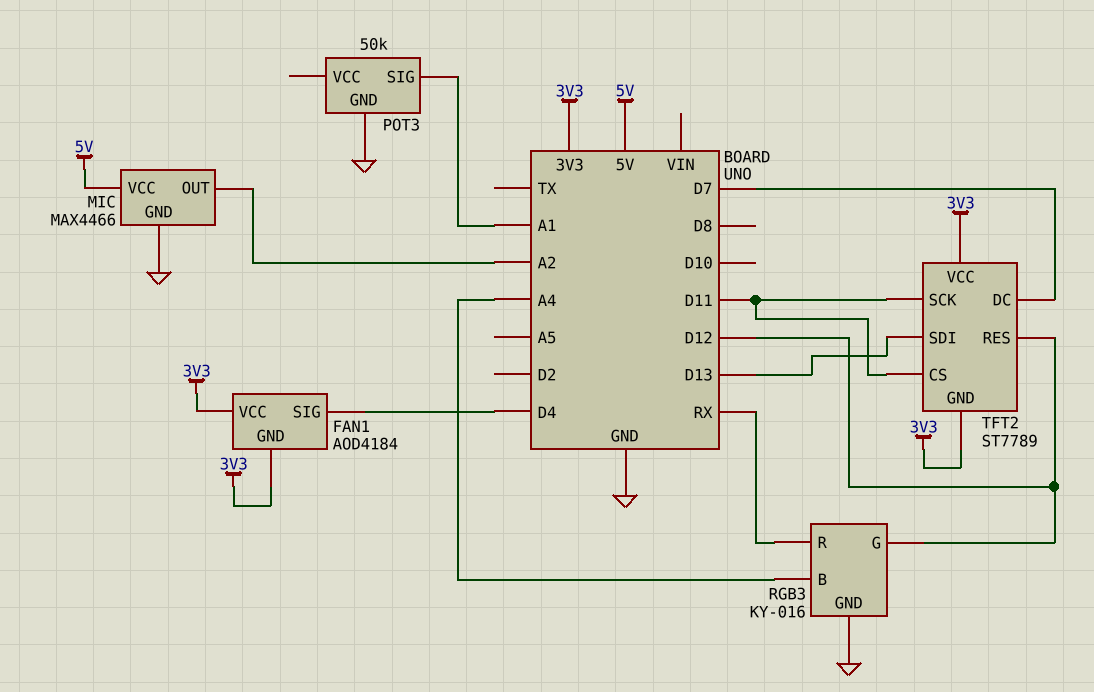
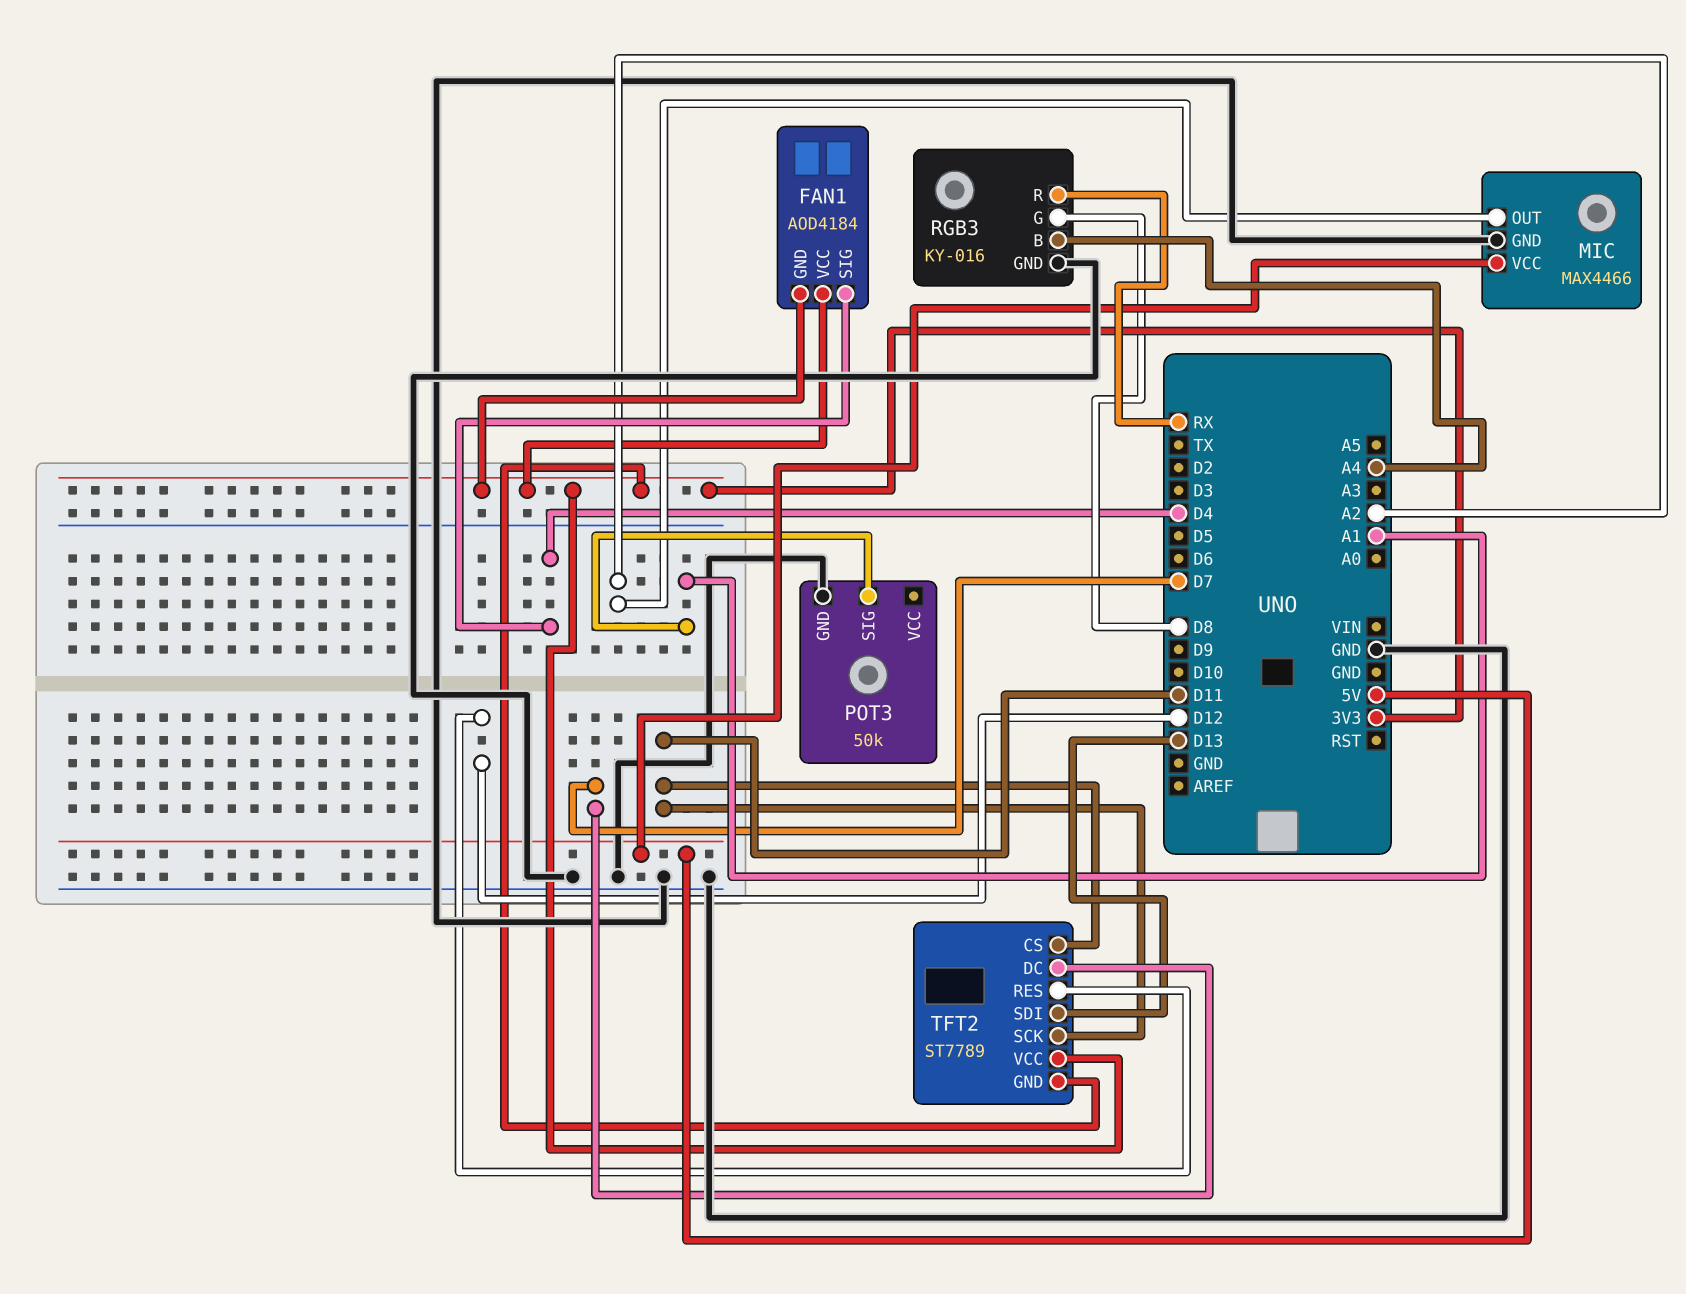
RGB3 pin G: D12 -> D8

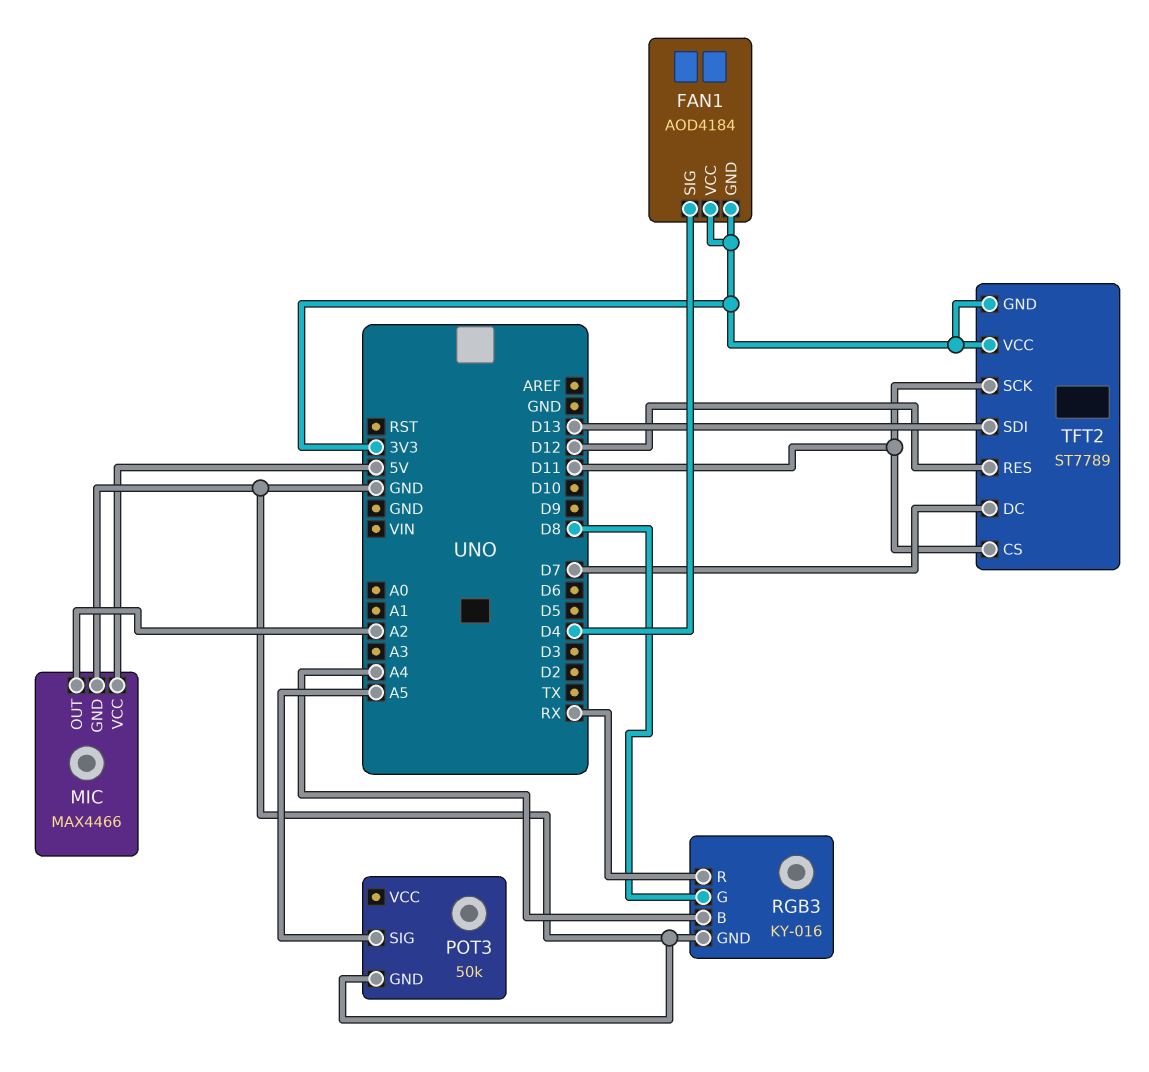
POT3 pin SIG: A1 -> A5

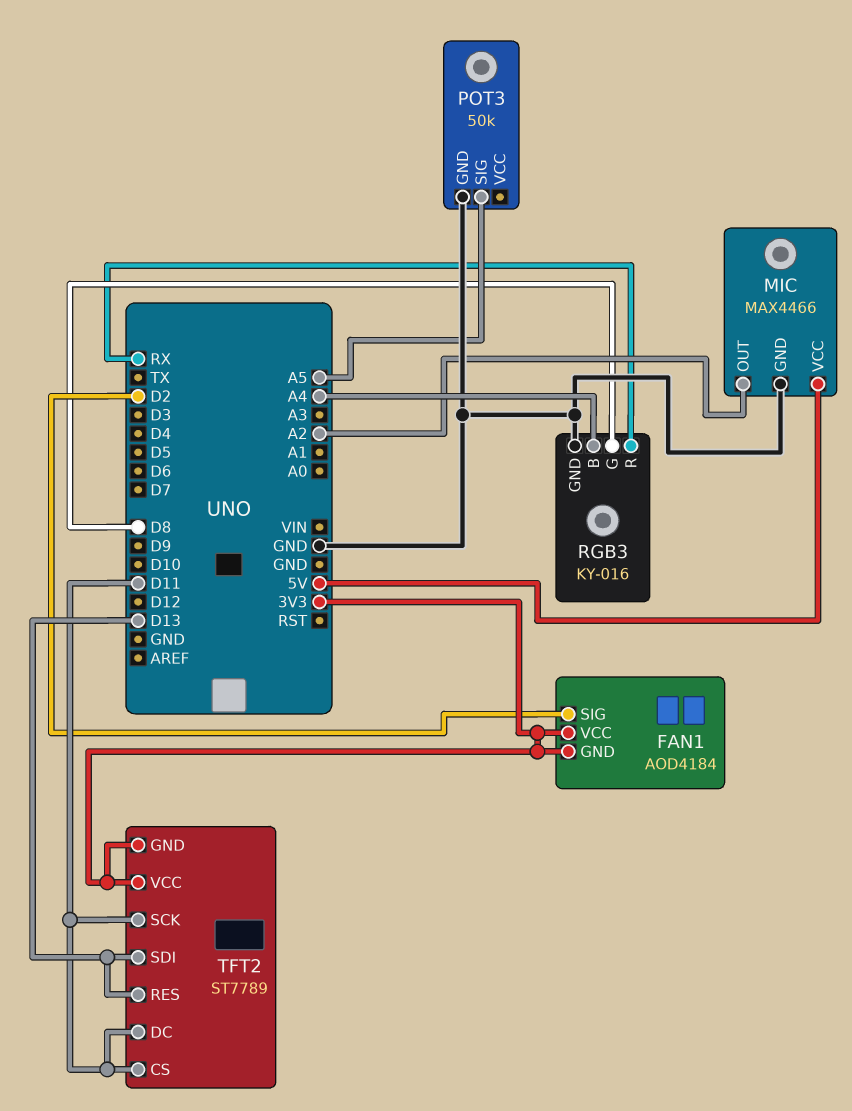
FAN1 pin SIG: D4 -> D2
TFT2 pin DC: D7 -> D11
TFT2 pin RES: D12 -> D13

